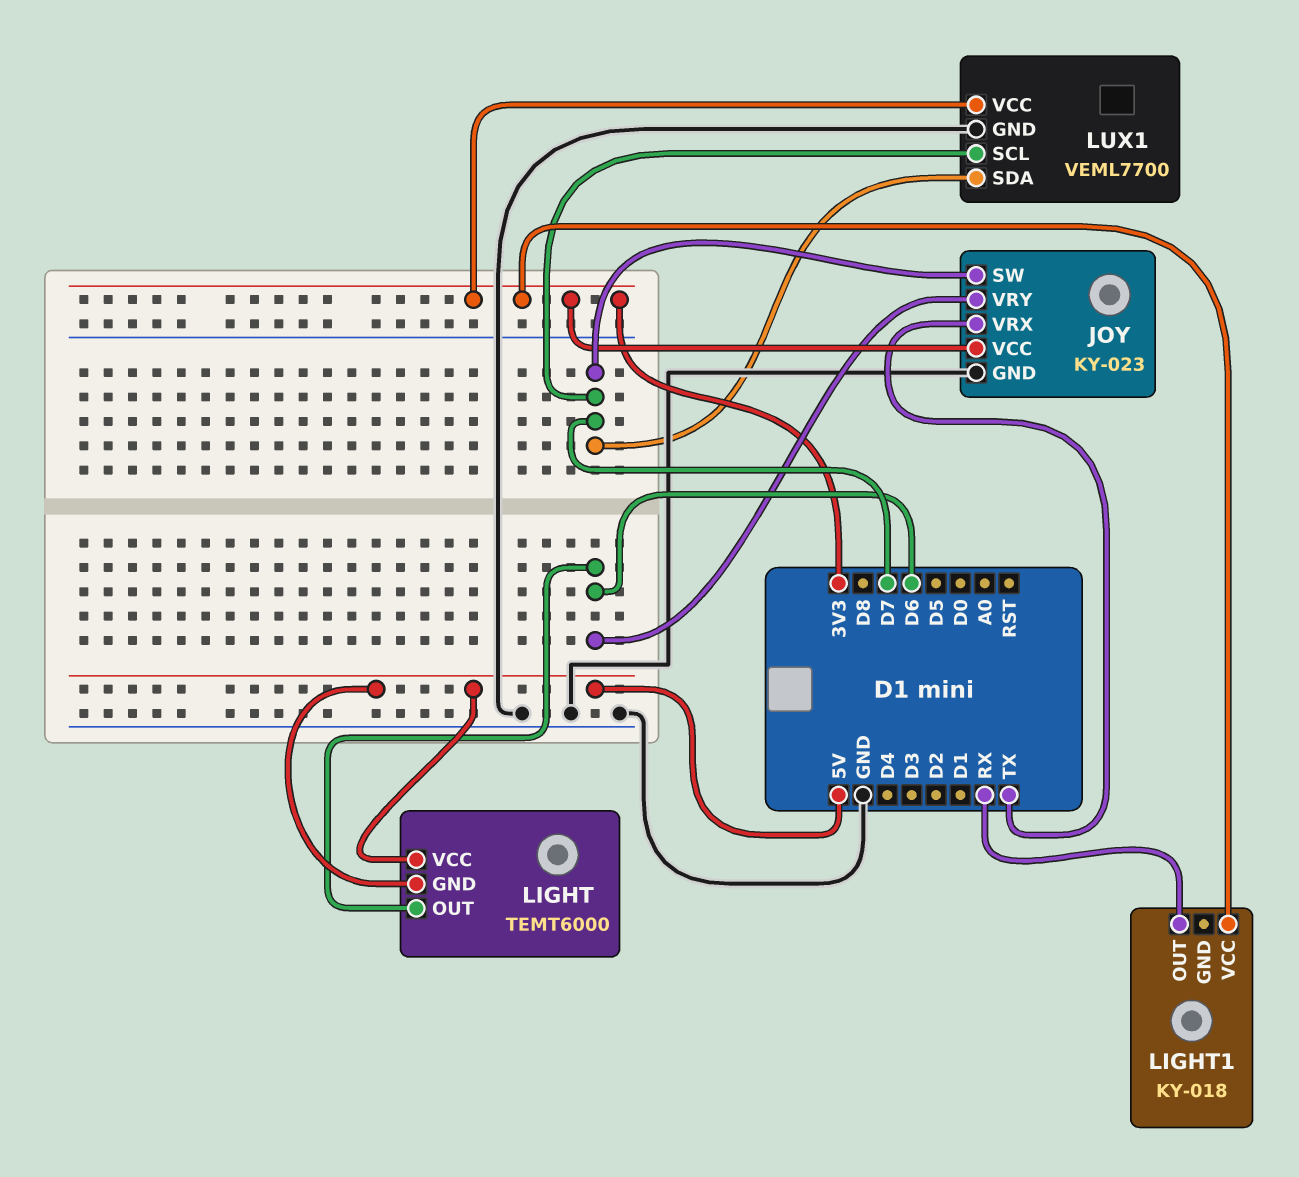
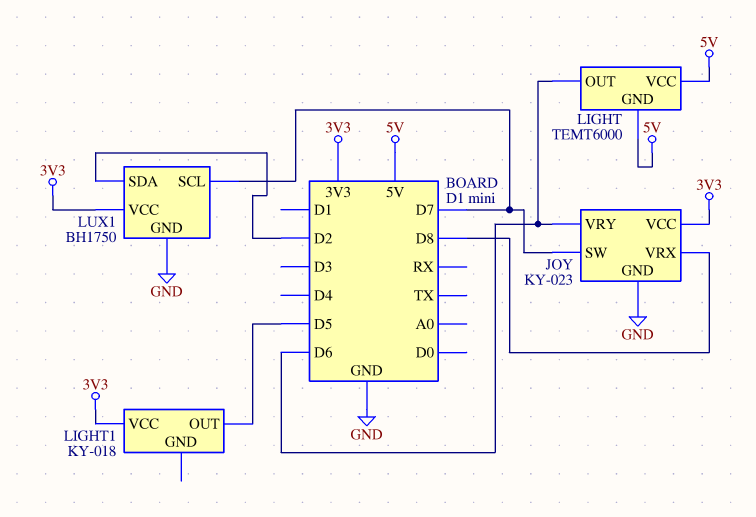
JOY pin VRX: TX -> D8
LIGHT1 pin OUT: RX -> D5
LUX1: VEML7700 -> BH1750
LUX1 pin SDA: D7 -> D2

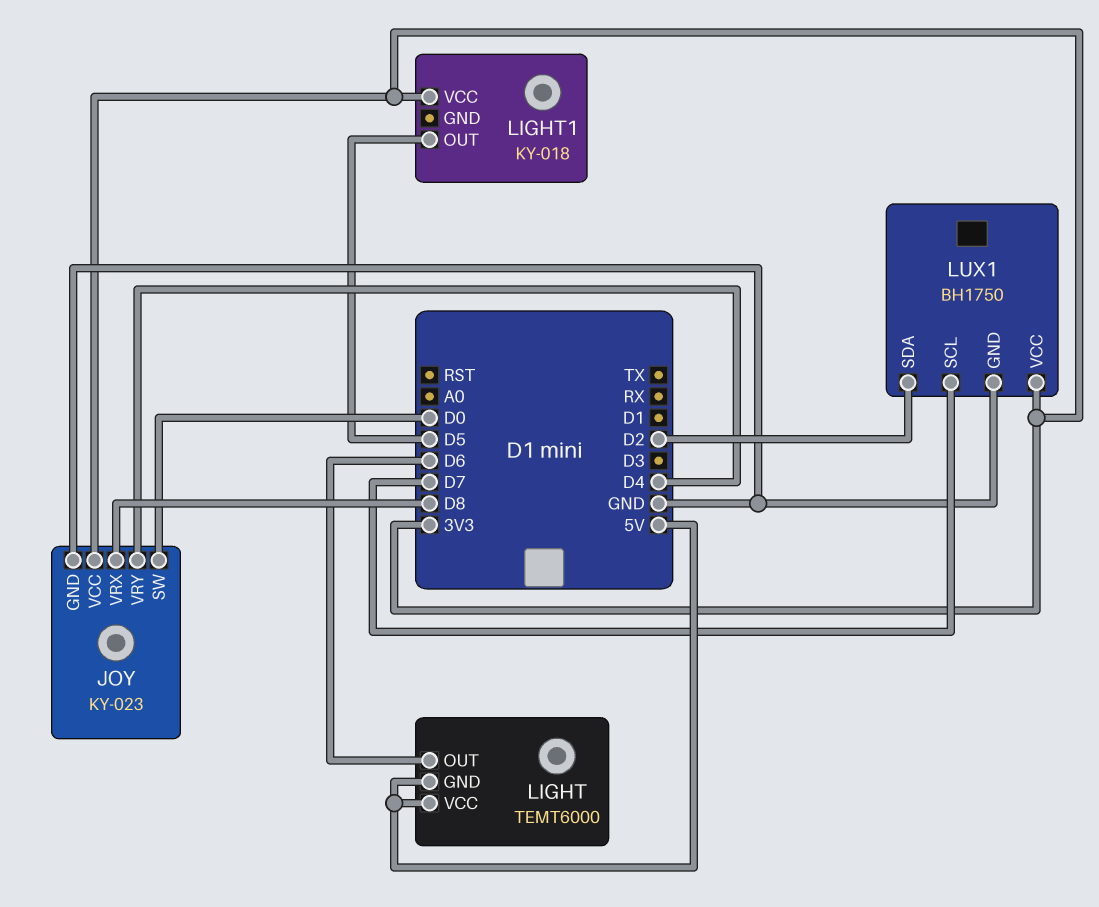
JOY pin SW: D7 -> D0
JOY pin VRY: D6 -> D4

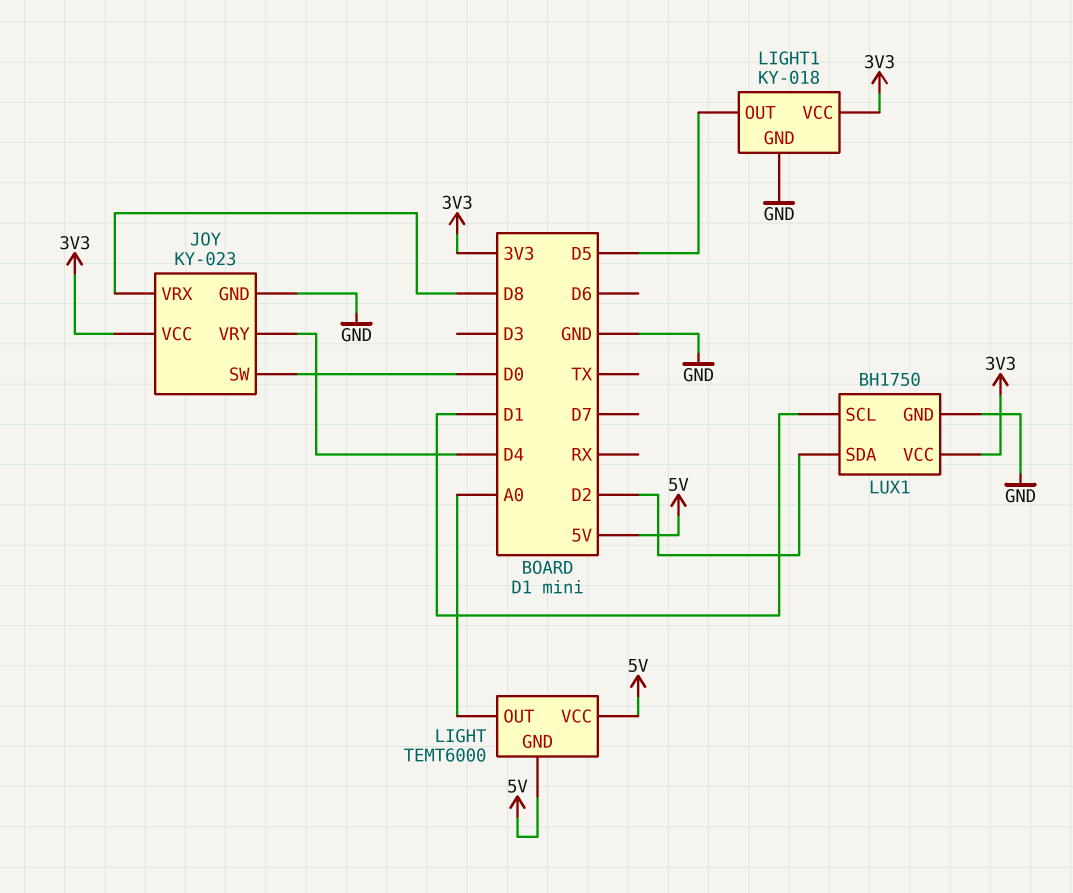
LIGHT pin OUT: D6 -> A0
LIGHT1 pin GND: none -> GND
LUX1 pin SCL: D7 -> D1

